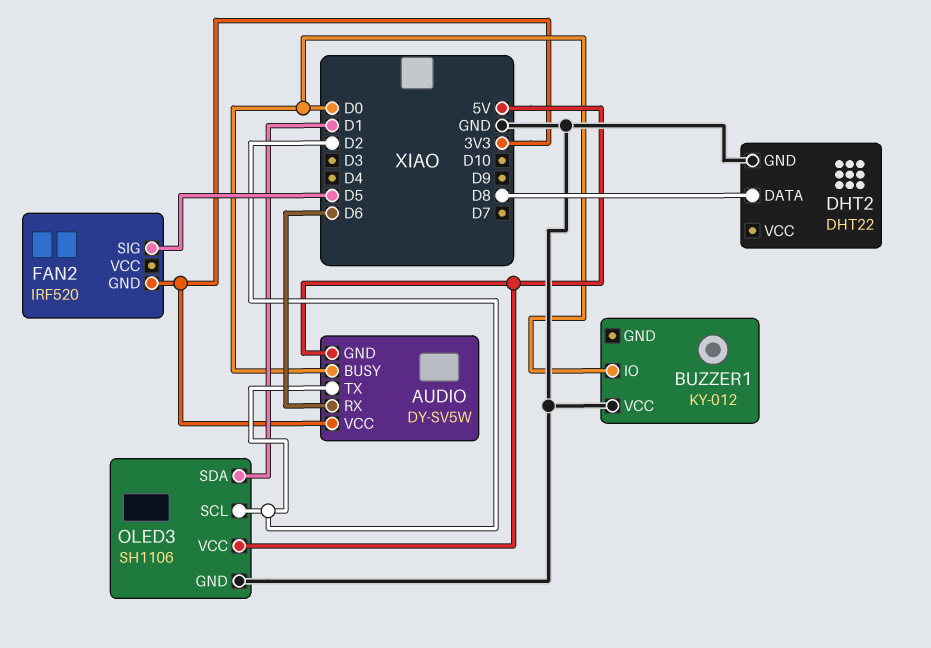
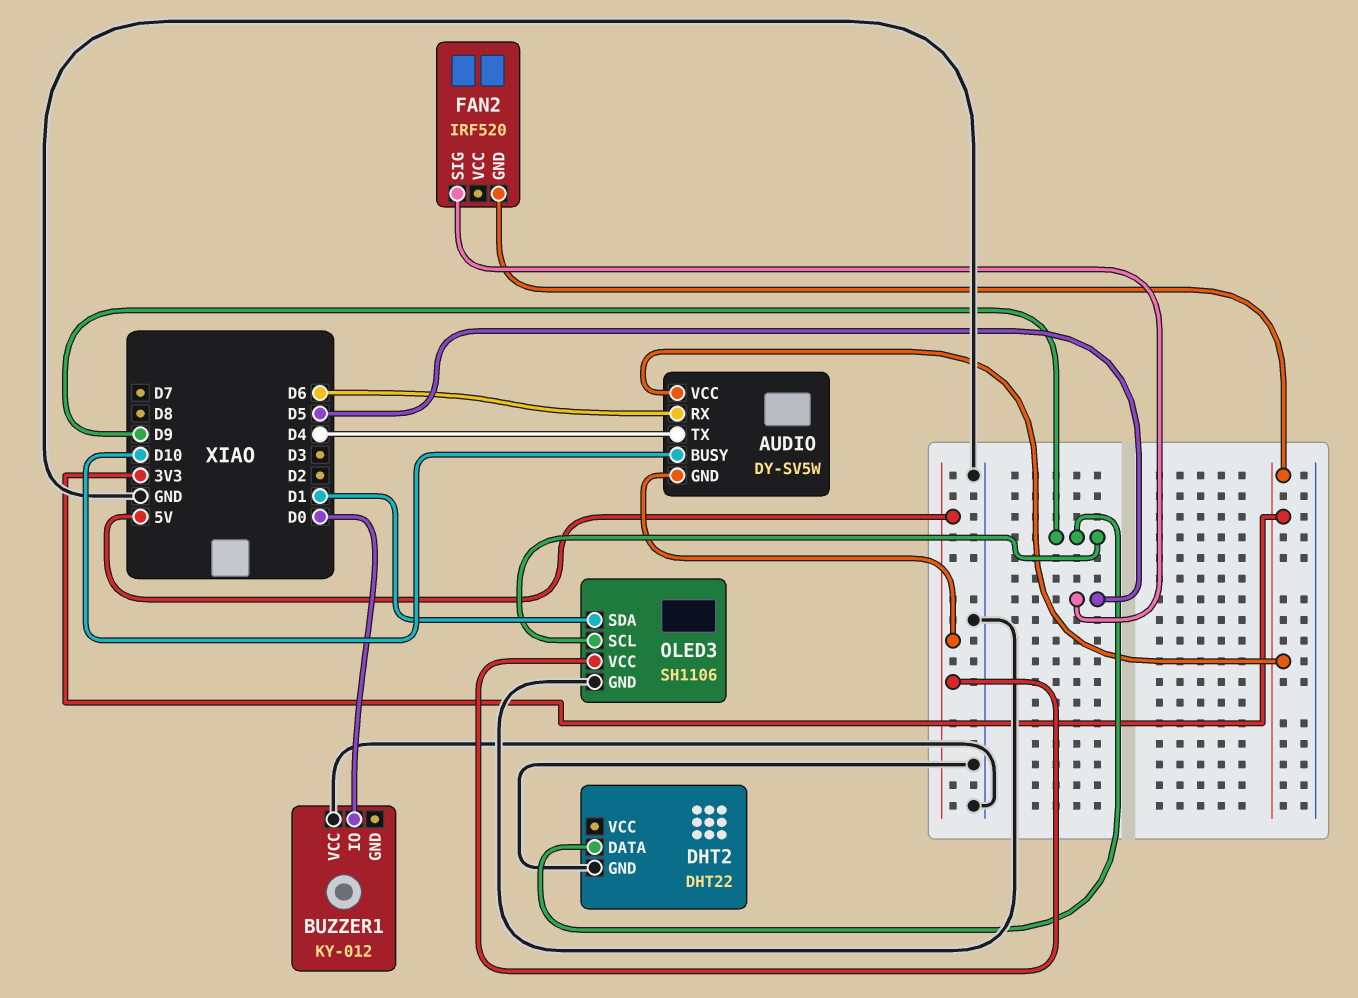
AUDIO pin BUSY: D0 -> D10
AUDIO pin TX: D2 -> D4
DHT2 pin DATA: D8 -> D9
OLED3 pin SCL: D2 -> D9

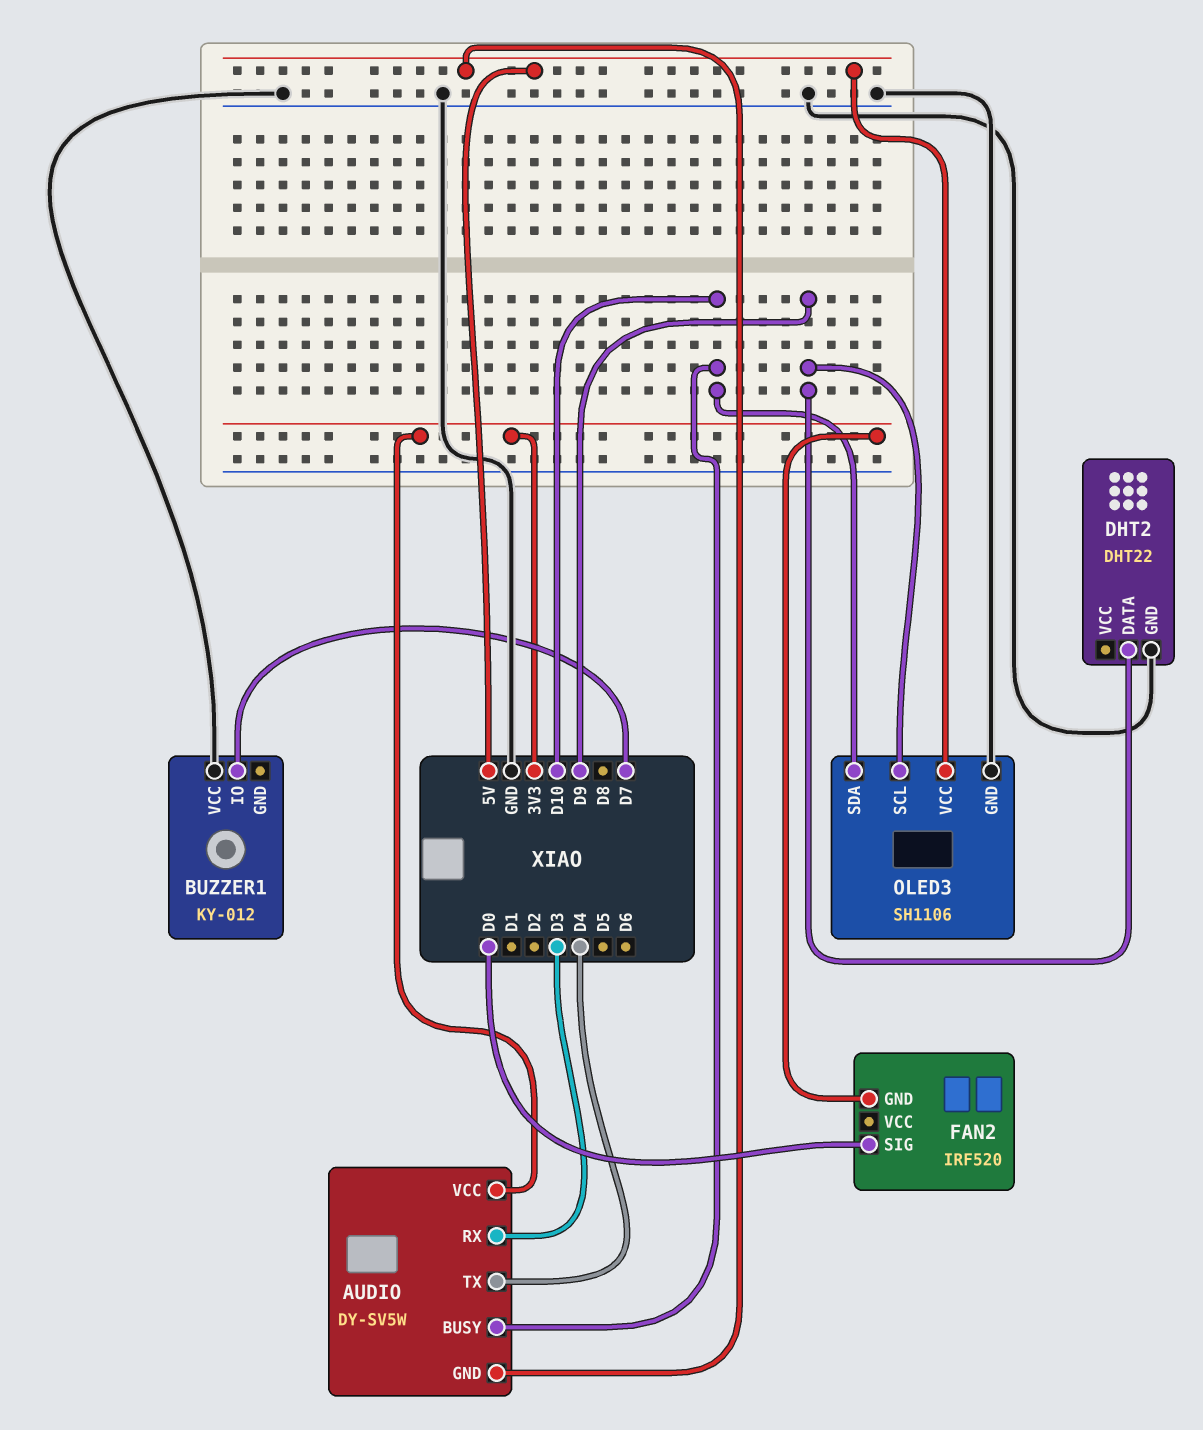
AUDIO pin RX: D6 -> D3
BUZZER1 pin IO: D0 -> D7
FAN2 pin SIG: D5 -> D0
OLED3 pin SDA: D1 -> D10

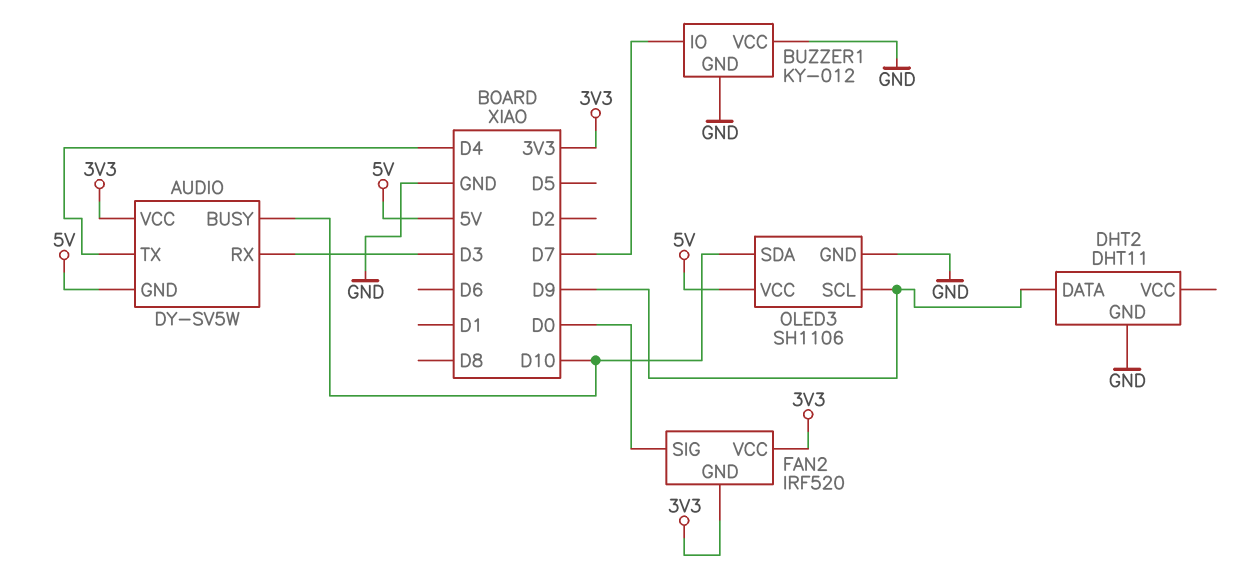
BUZZER1 pin GND: none -> GND
DHT2: DHT22 -> DHT11
FAN2 pin VCC: none -> 3V3

